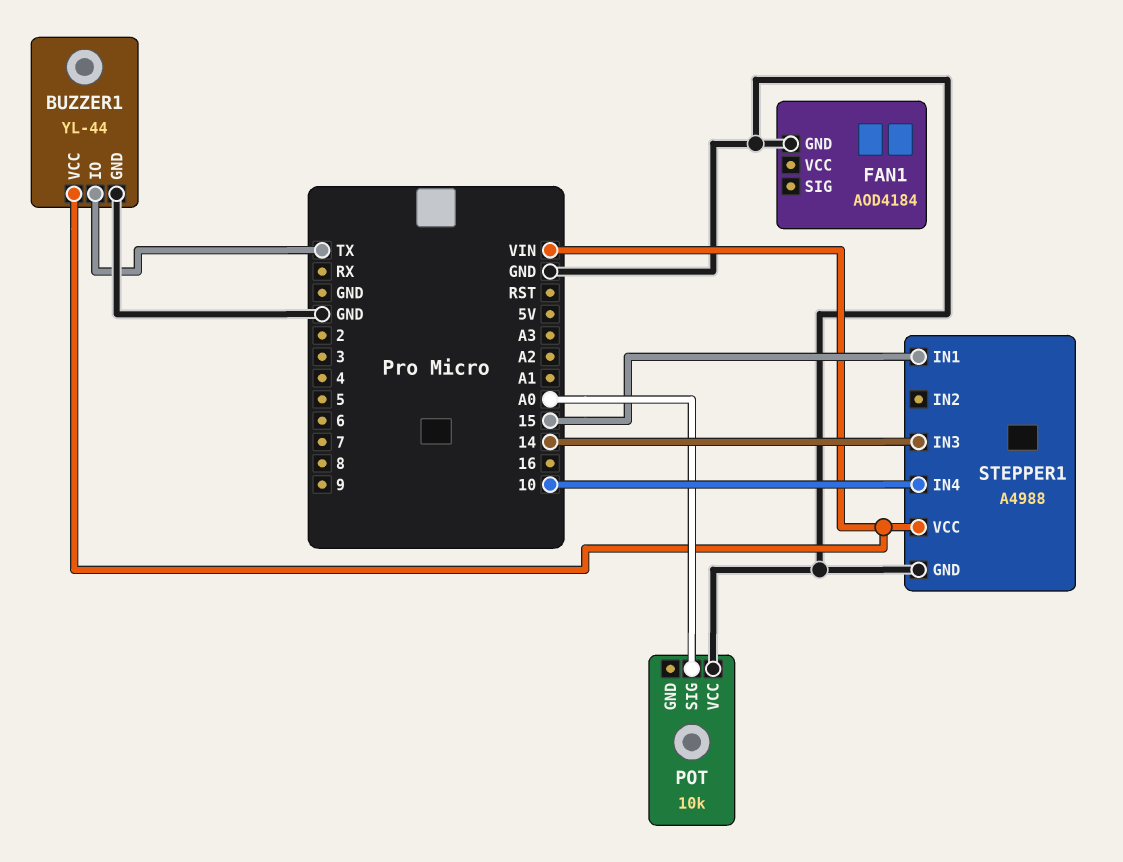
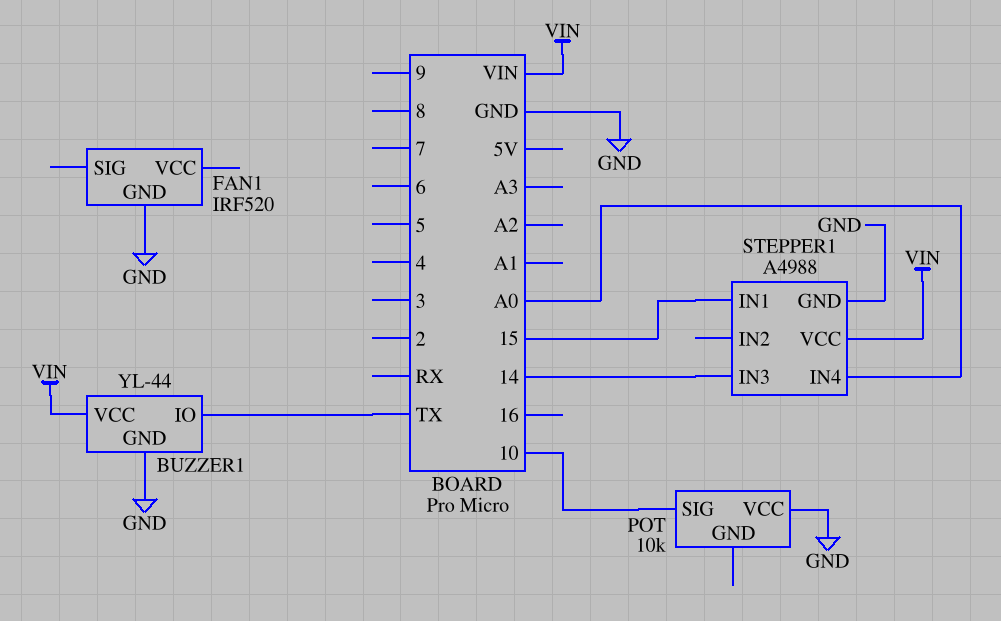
FAN1: AOD4184 -> IRF520
POT pin SIG: A0 -> 10
STEPPER1 pin IN4: 10 -> A0

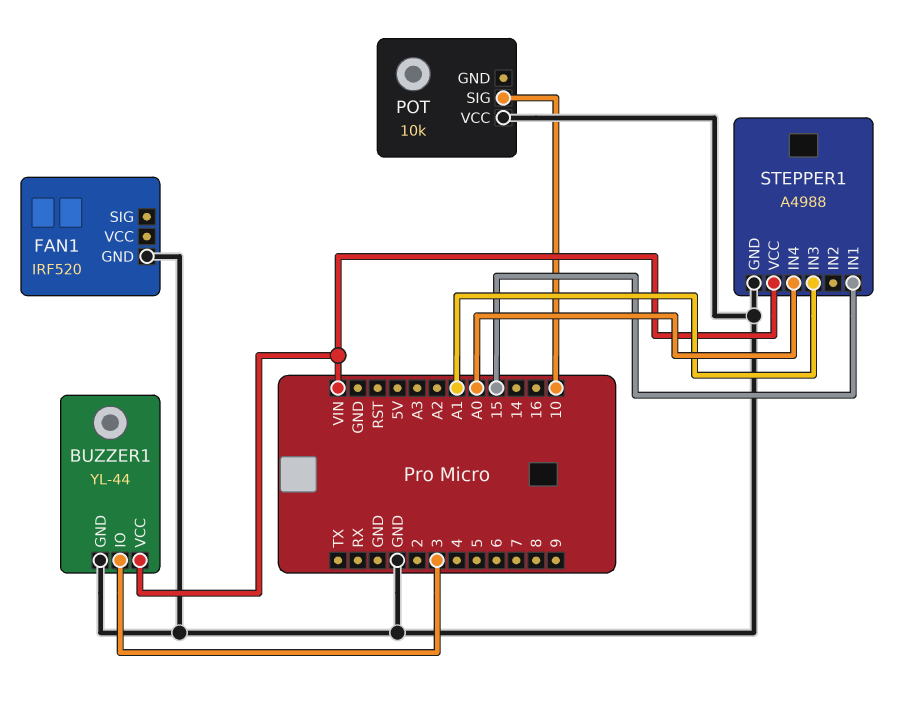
BUZZER1 pin IO: TX -> 3
STEPPER1 pin IN3: 14 -> A1

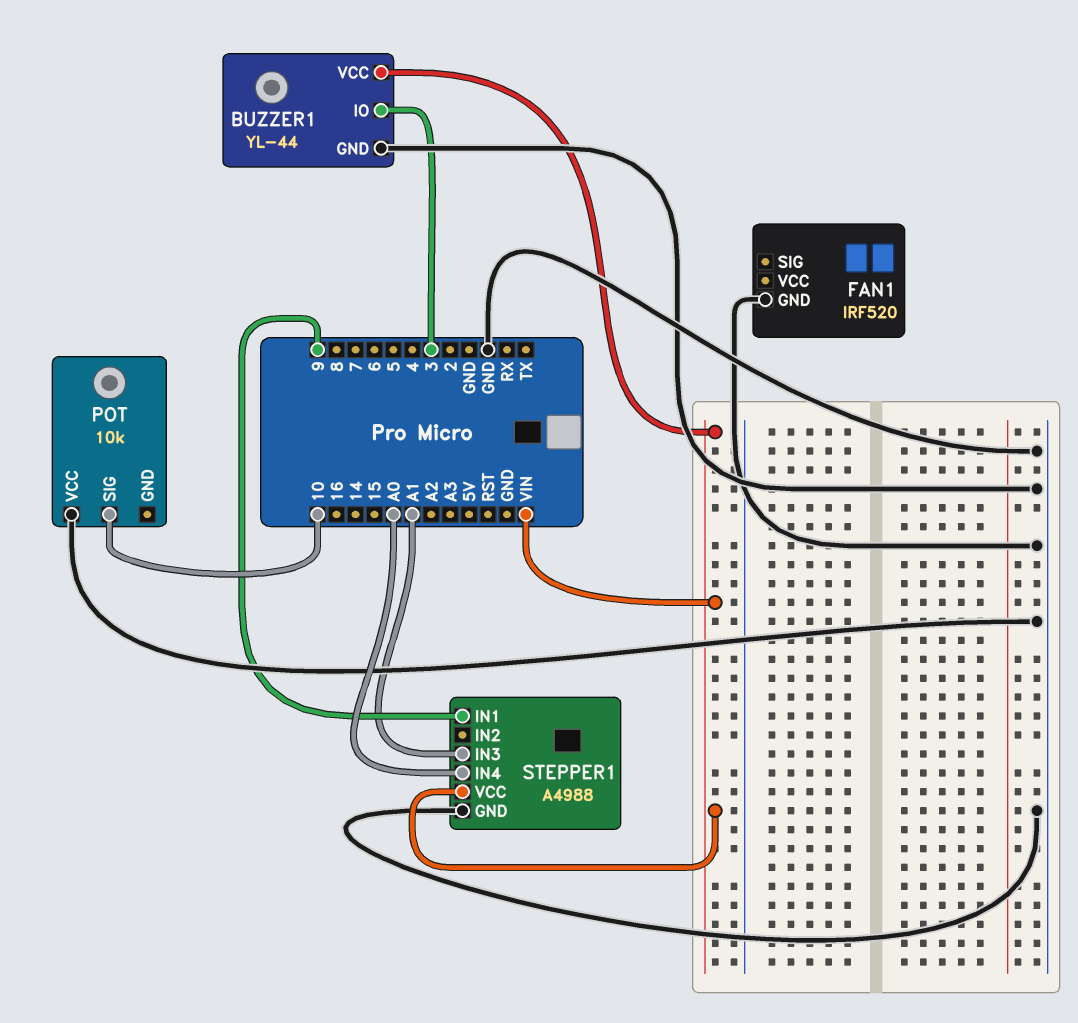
STEPPER1 pin IN1: 15 -> 9

